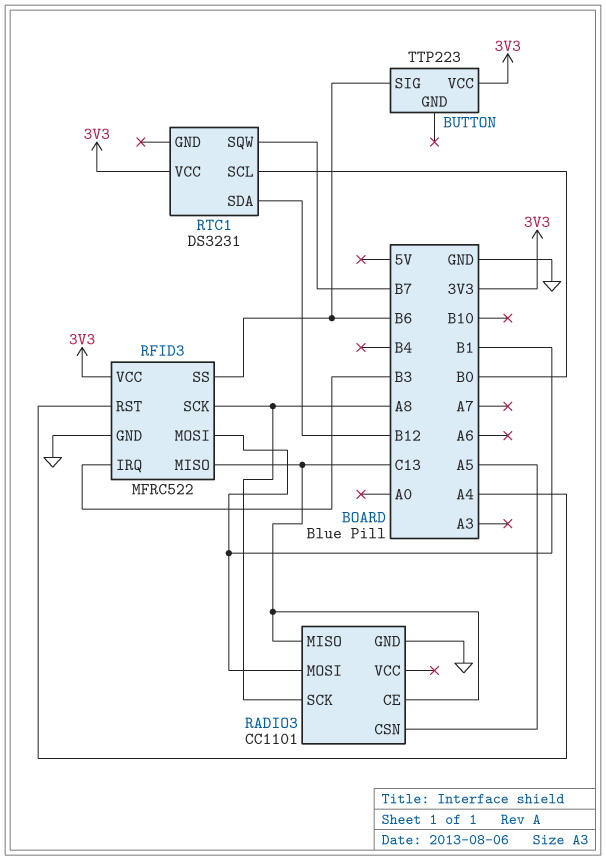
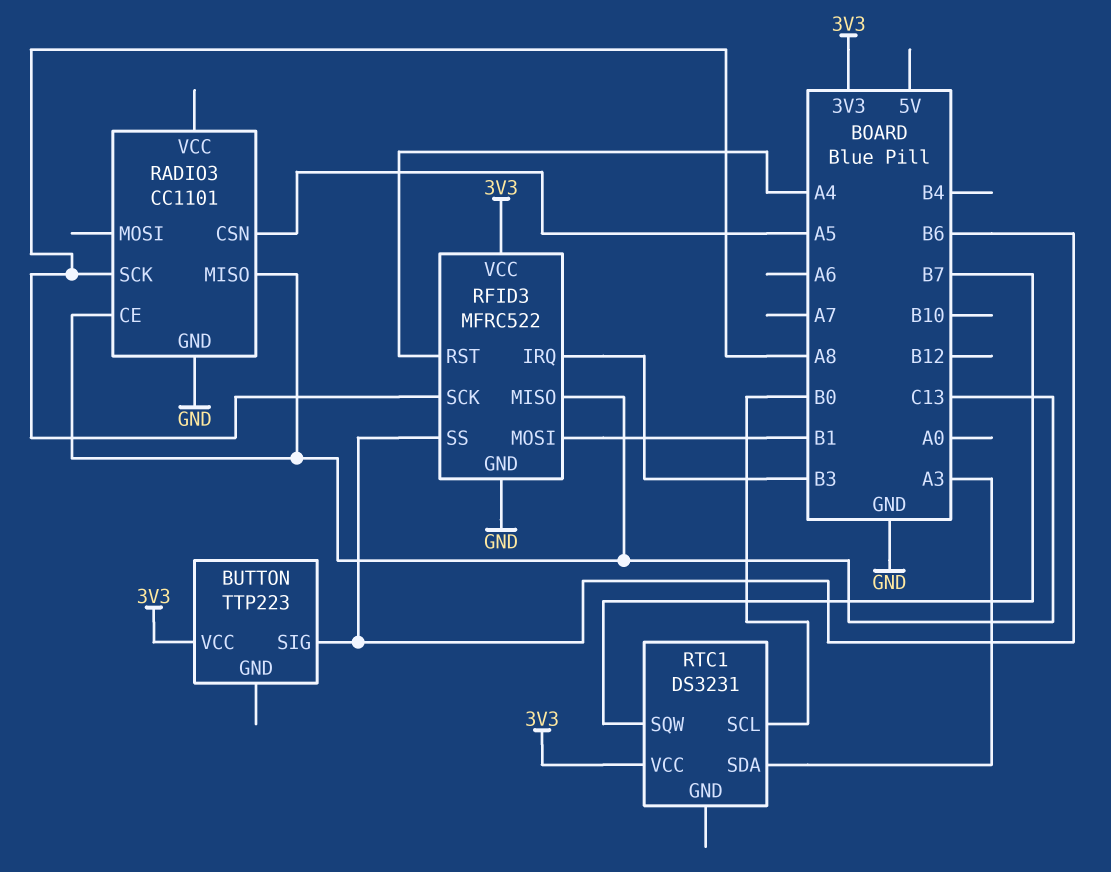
RADIO3 pin MOSI: B1 -> none
RTC1 pin SDA: B12 -> A3

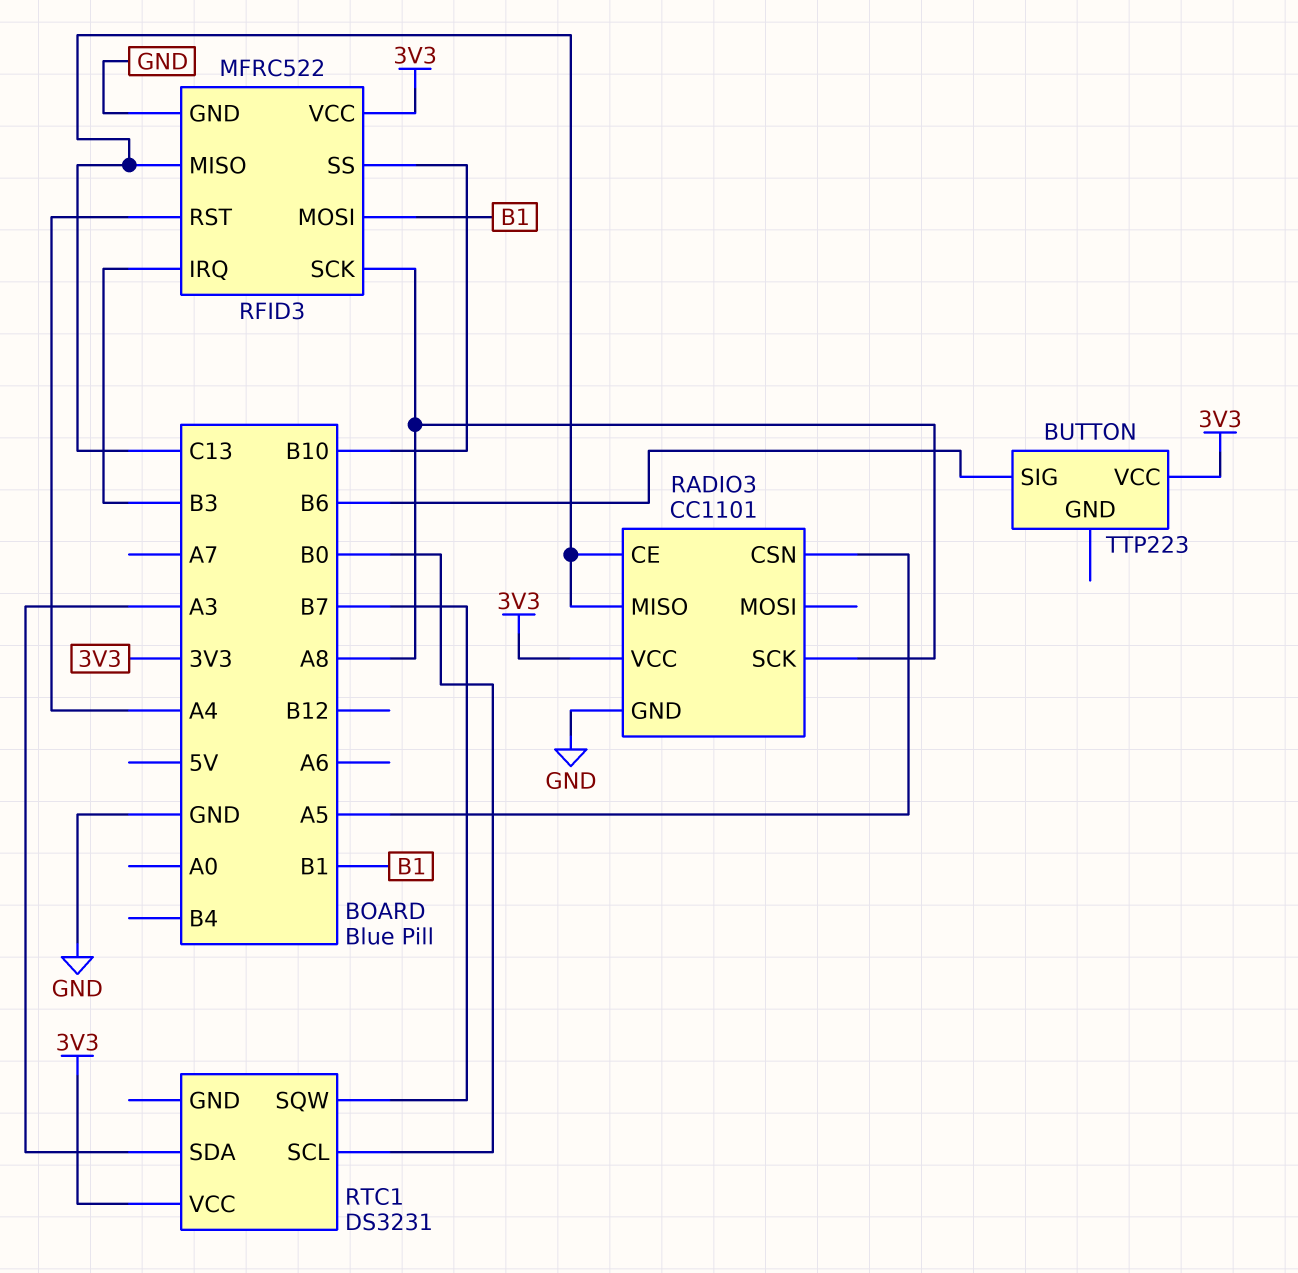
RADIO3 pin VCC: none -> 3V3
RFID3 pin SS: B6 -> B10

